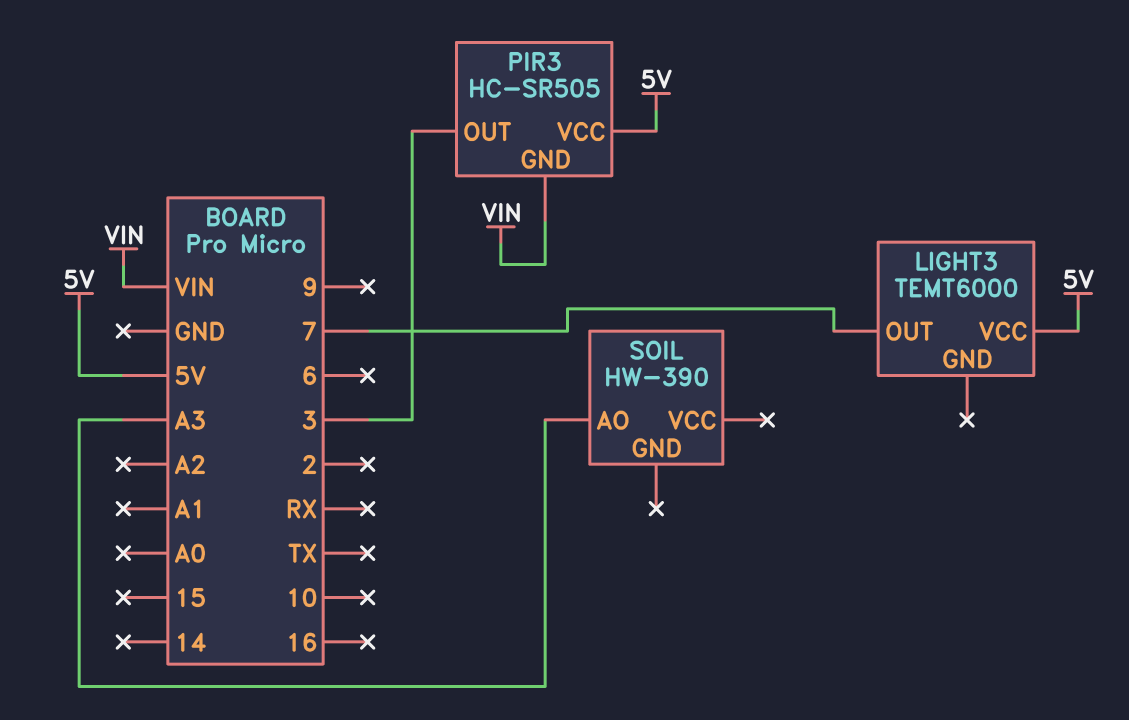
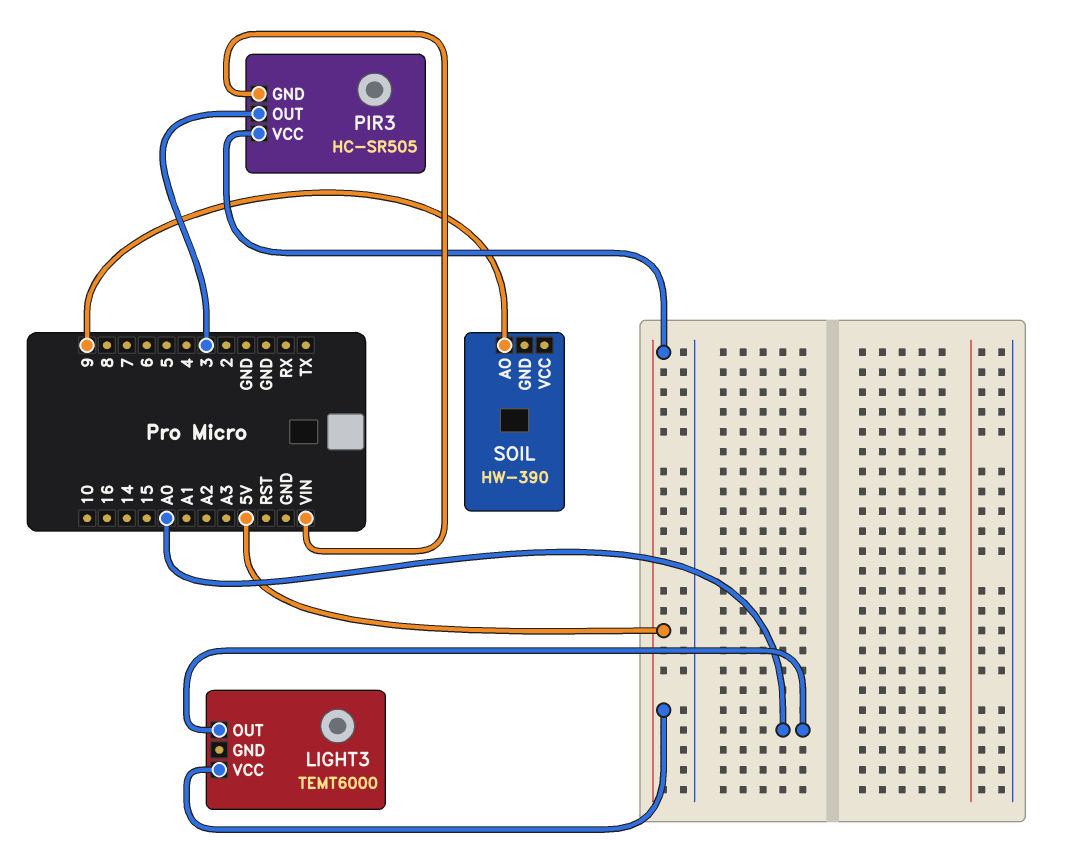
LIGHT3 pin OUT: 7 -> A0
SOIL pin AO: A3 -> 9

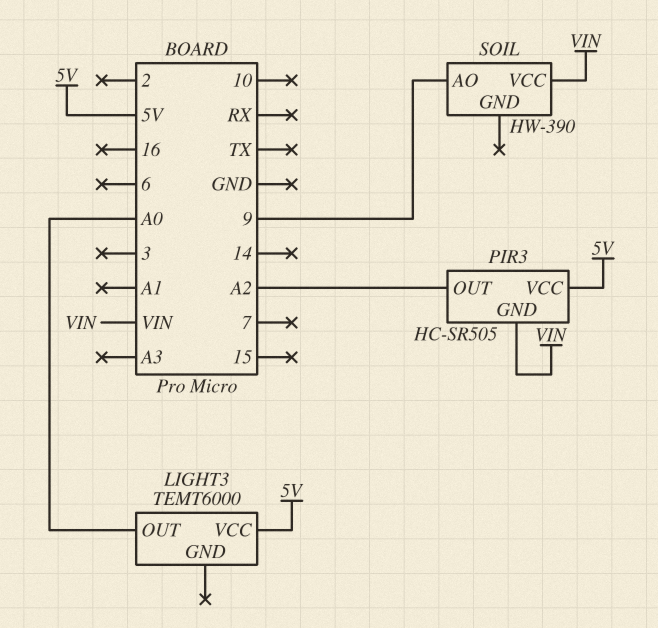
PIR3 pin OUT: 3 -> A2
SOIL pin VCC: none -> VIN

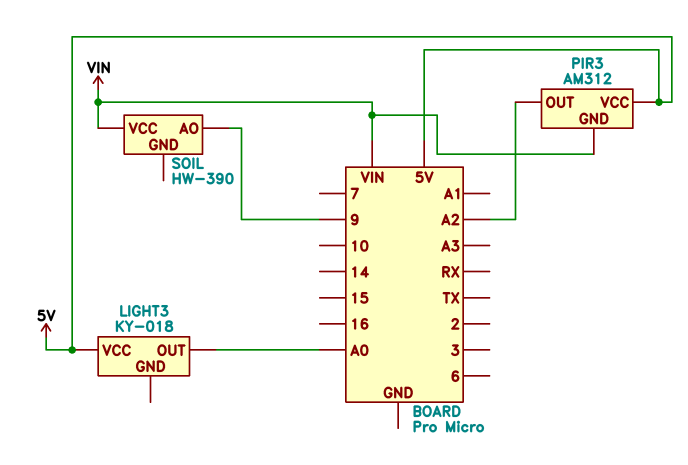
LIGHT3: TEMT6000 -> KY-018
PIR3: HC-SR505 -> AM312

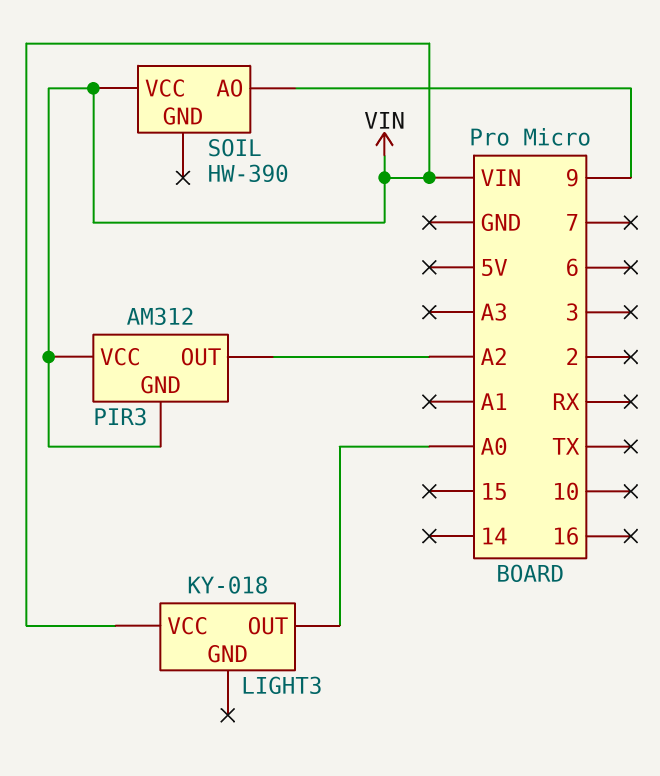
LIGHT3 pin VCC: 5V -> VIN
PIR3 pin VCC: 5V -> VIN

